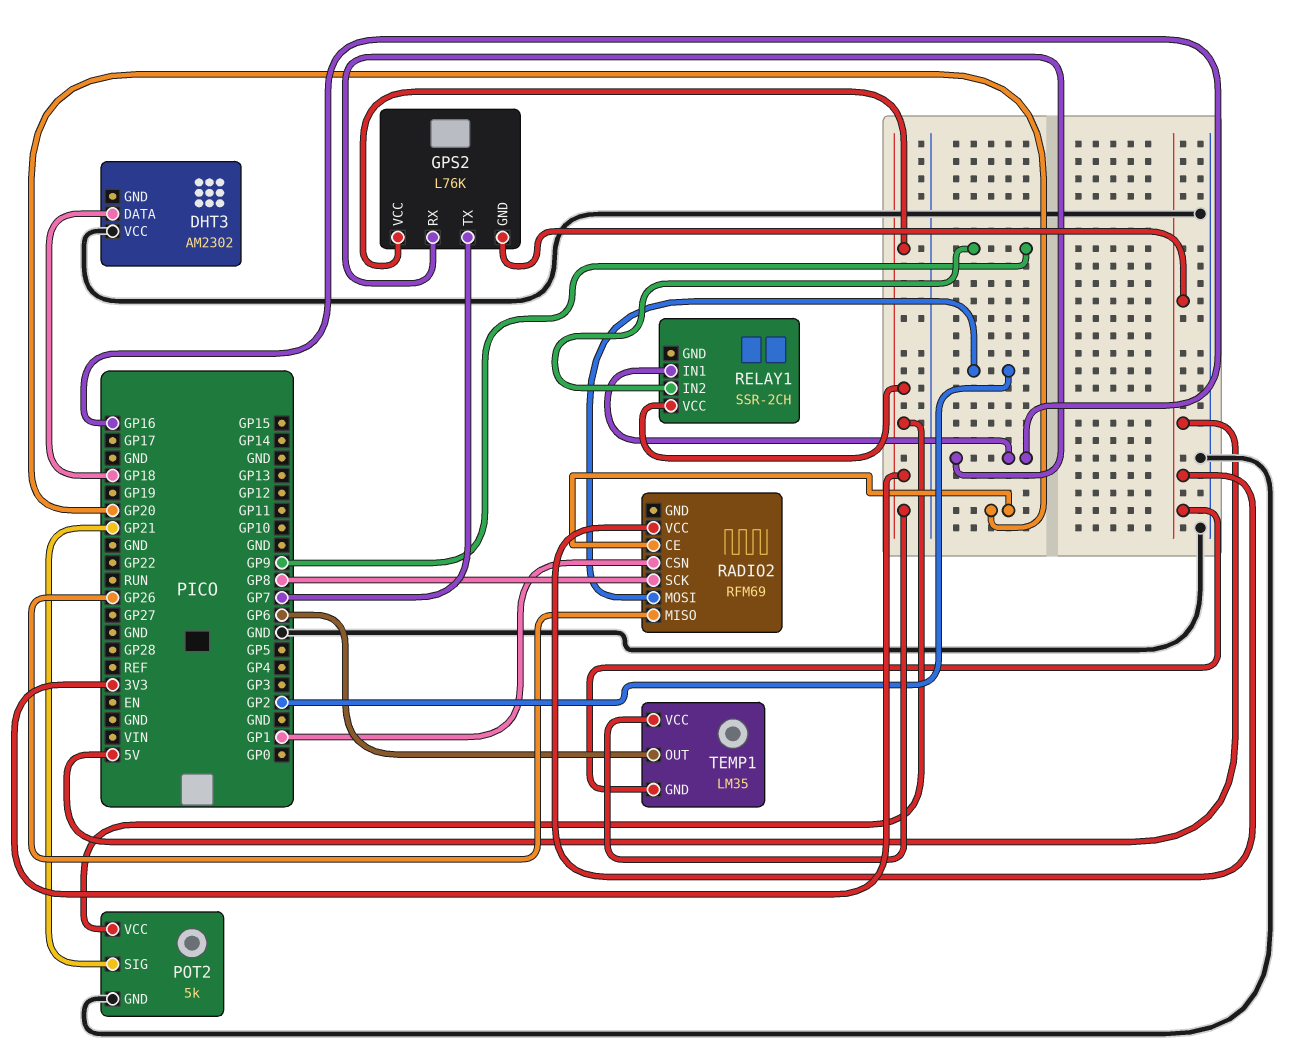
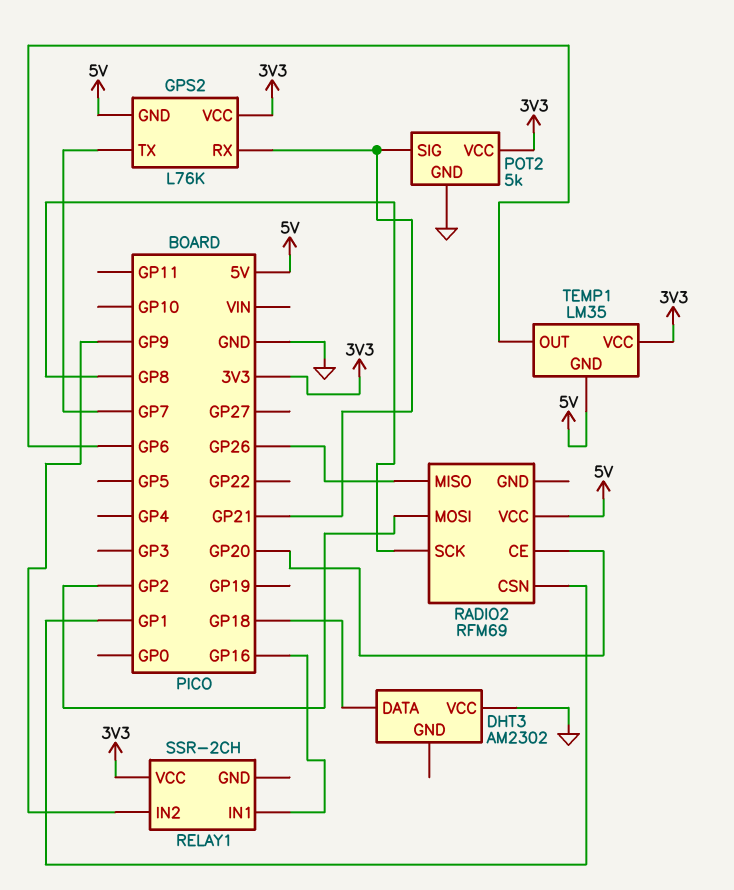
GPS2 pin RX: GP16 -> GP21

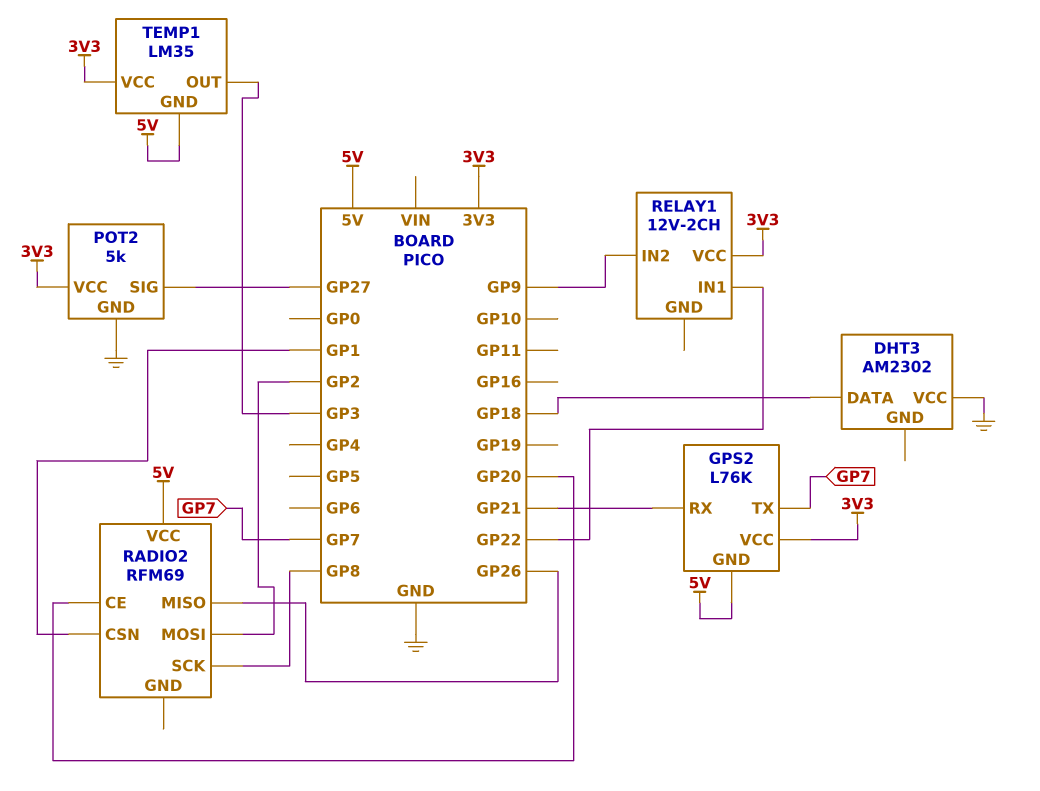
POT2 pin SIG: GP21 -> GP27
RELAY1: SSR-2CH -> 12V-2CH
RELAY1 pin IN1: GP16 -> GP22
TEMP1 pin OUT: GP6 -> GP3

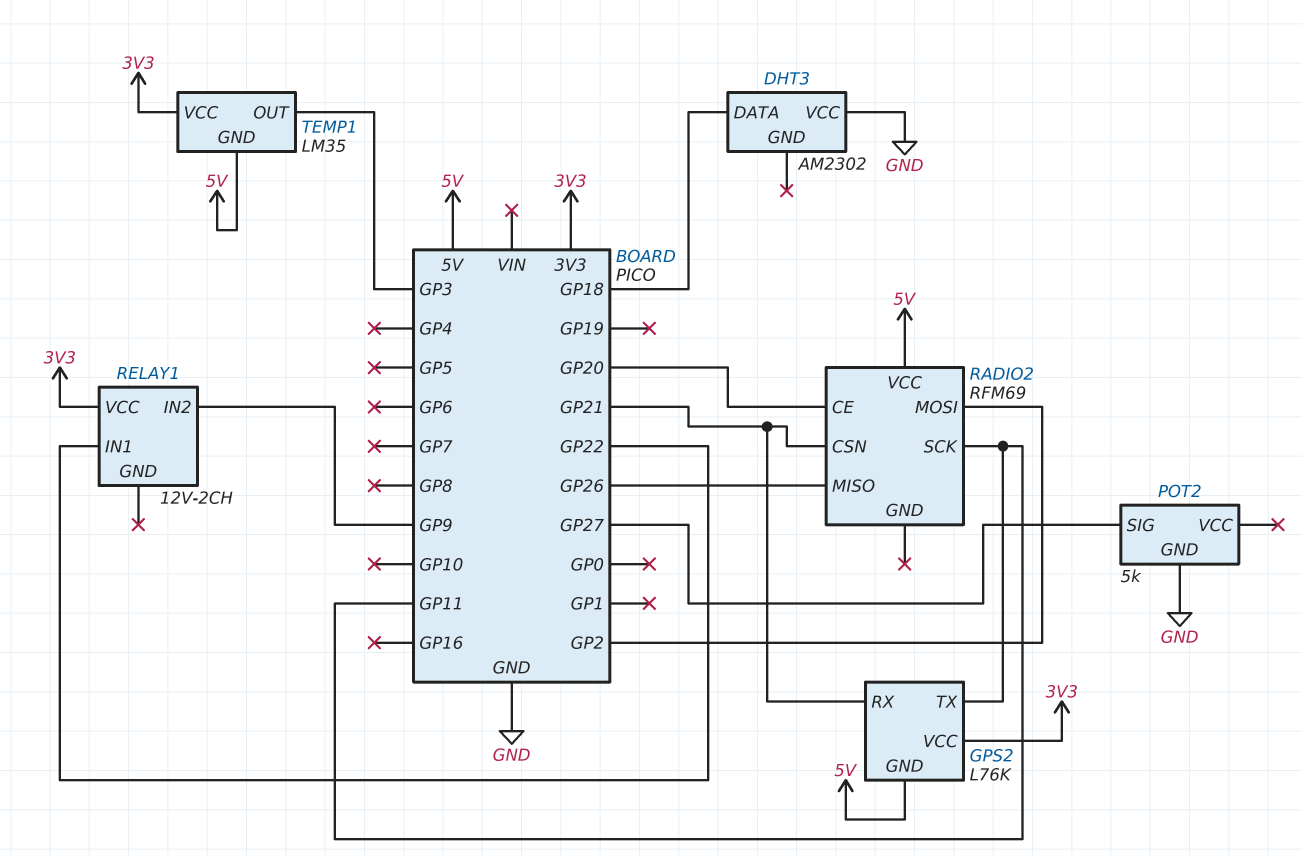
GPS2 pin TX: GP7 -> GP11
POT2 pin VCC: 3V3 -> none
RADIO2 pin CSN: GP1 -> GP21
RADIO2 pin SCK: GP8 -> GP11

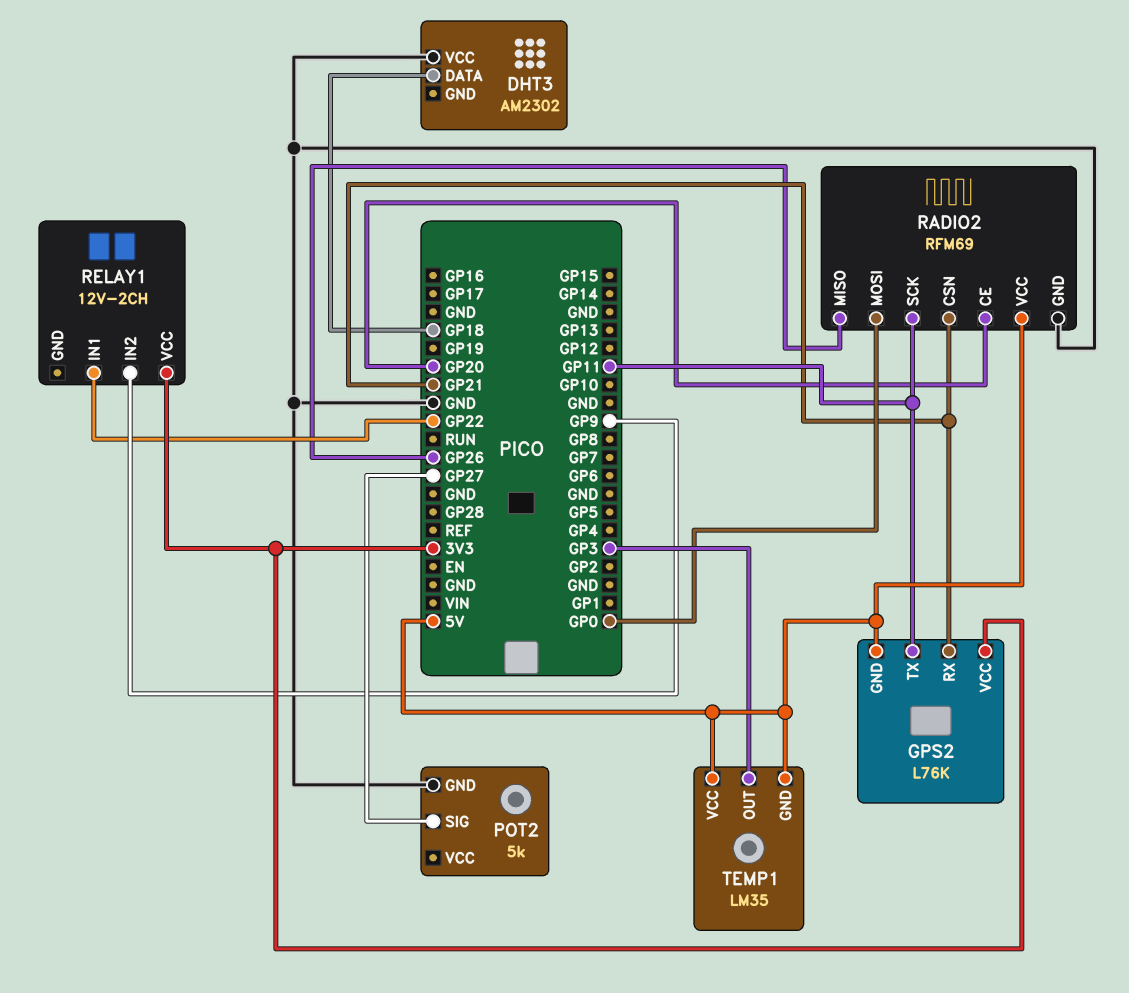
RADIO2 pin GND: none -> GND
RADIO2 pin MOSI: GP2 -> GP0
TEMP1 pin VCC: 3V3 -> 5V

